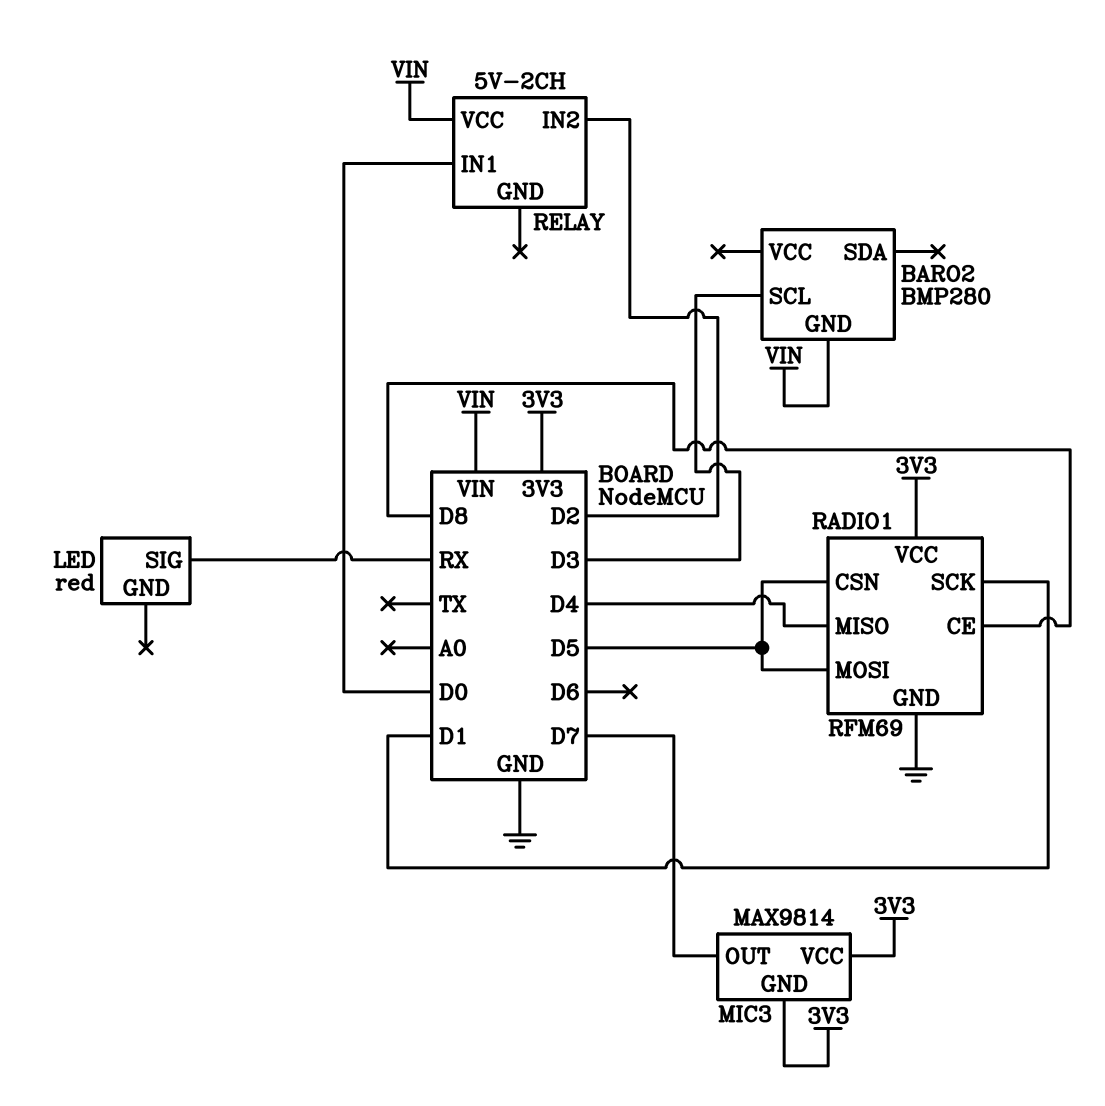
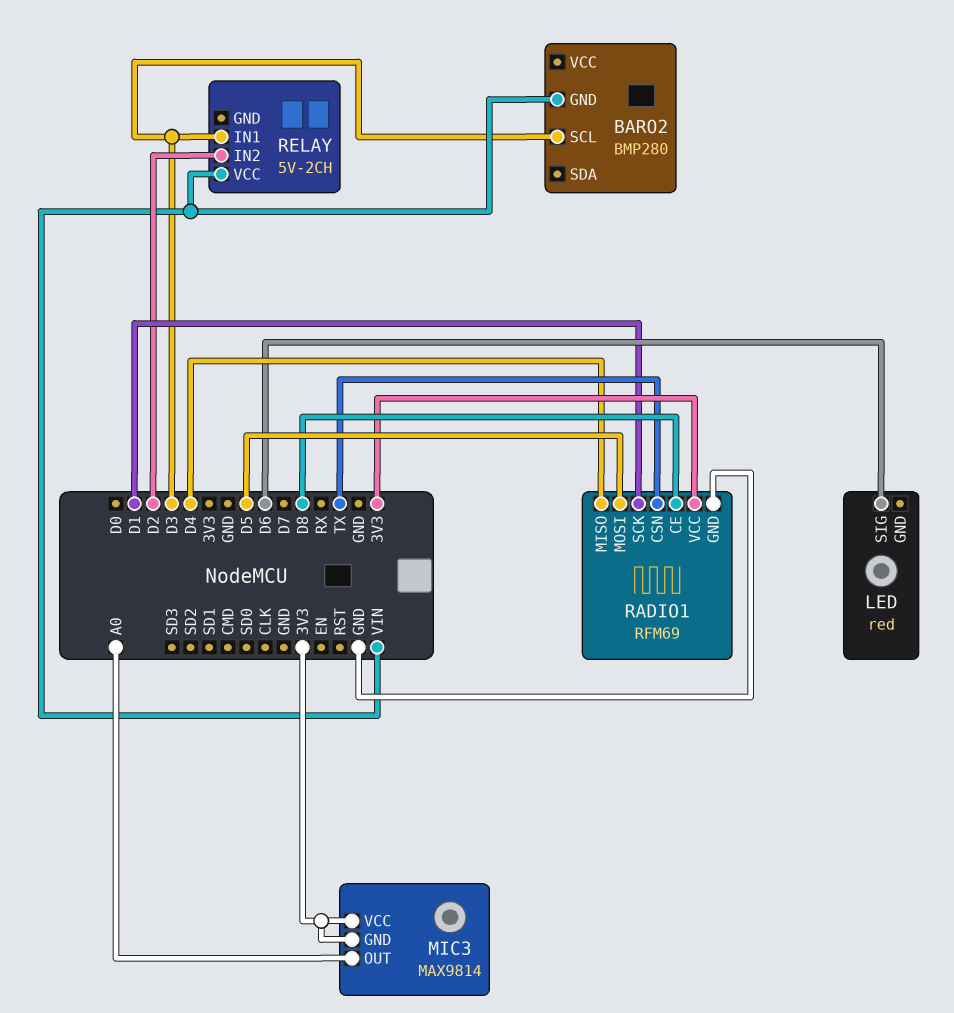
LED pin SIG: RX -> D6
MIC3 pin OUT: D7 -> A0
RADIO1 pin CSN: D5 -> TX
RELAY pin IN1: D0 -> D3

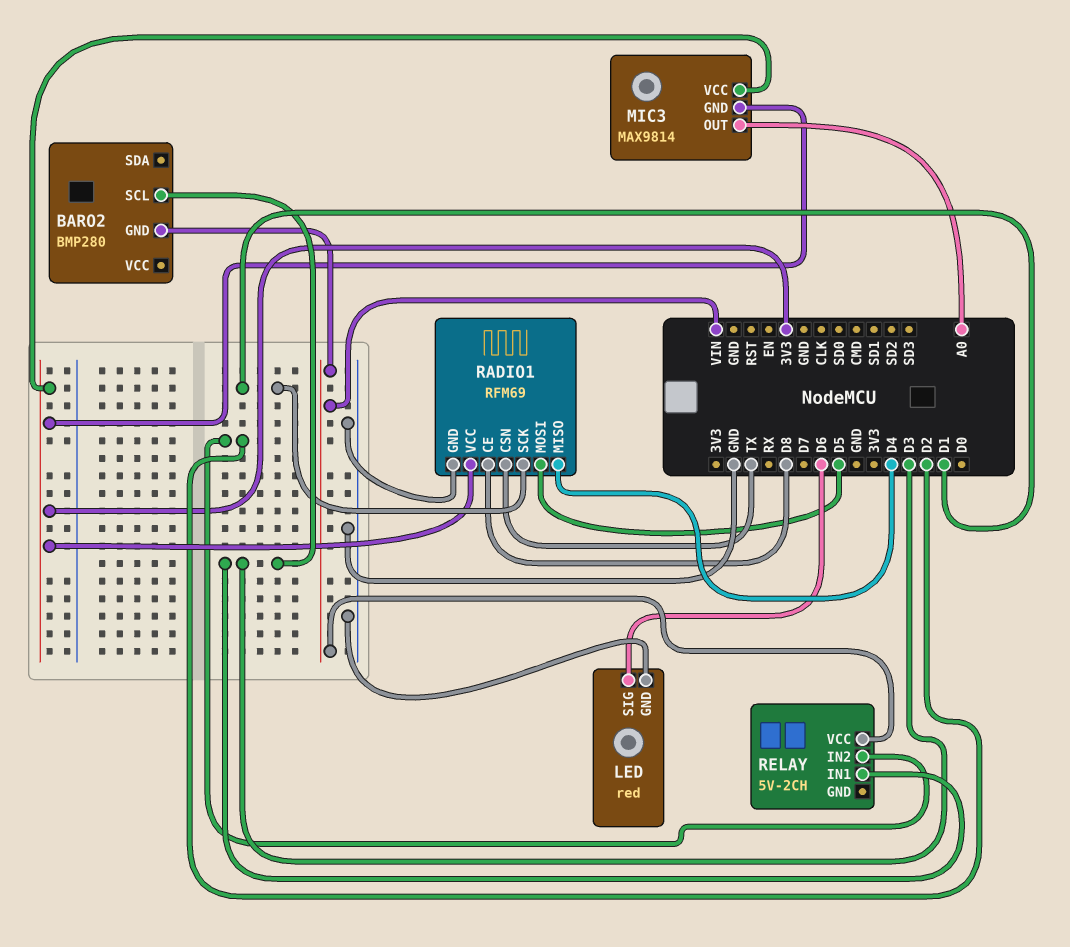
LED pin GND: none -> GND

